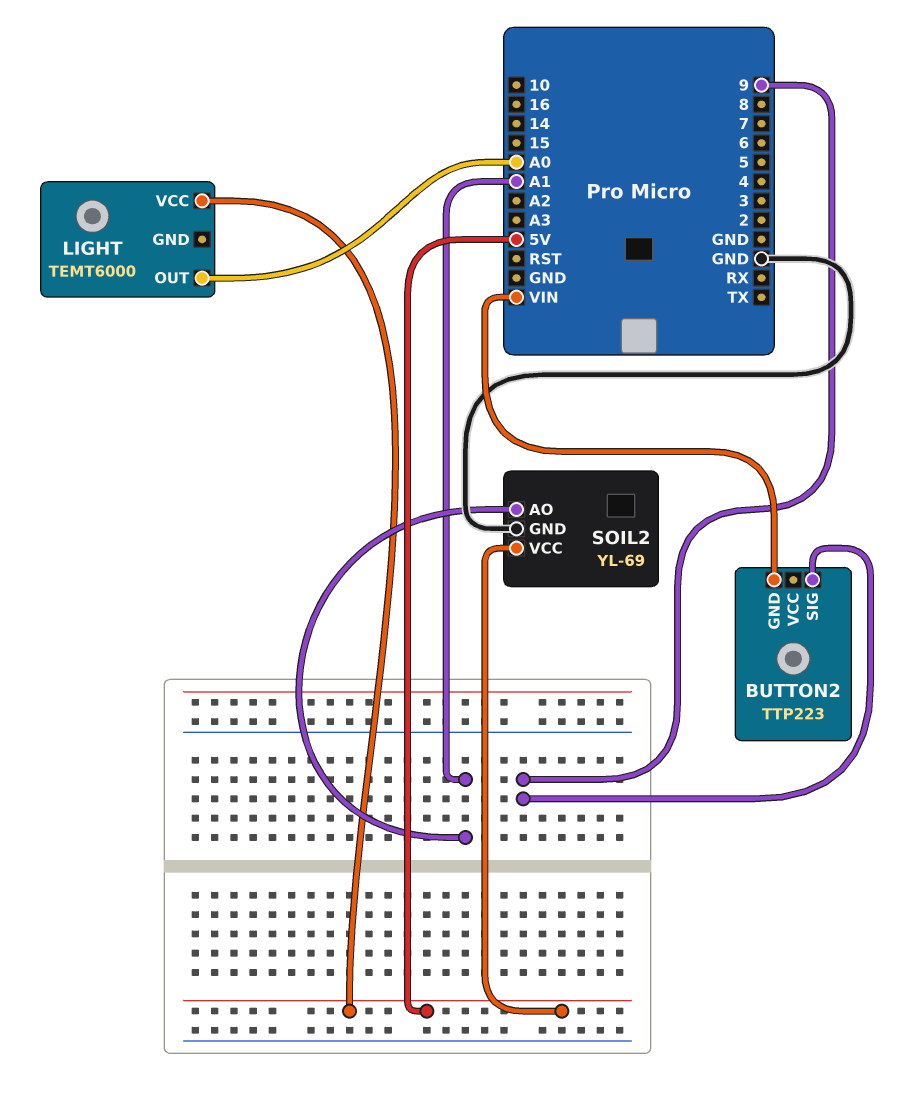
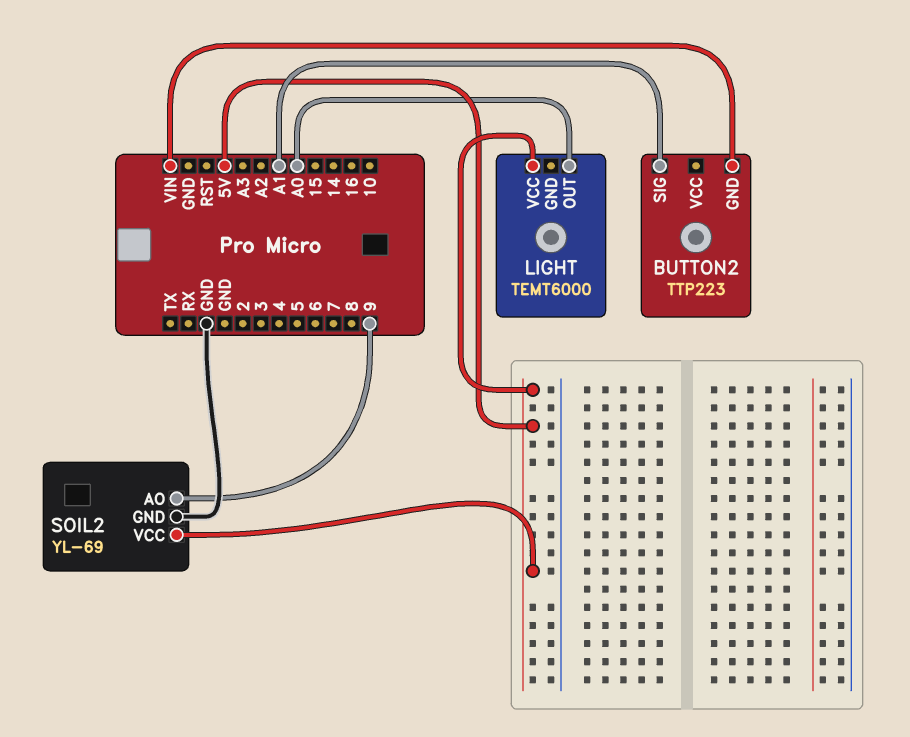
BUTTON2 pin SIG: 9 -> A1
SOIL2 pin AO: A1 -> 9

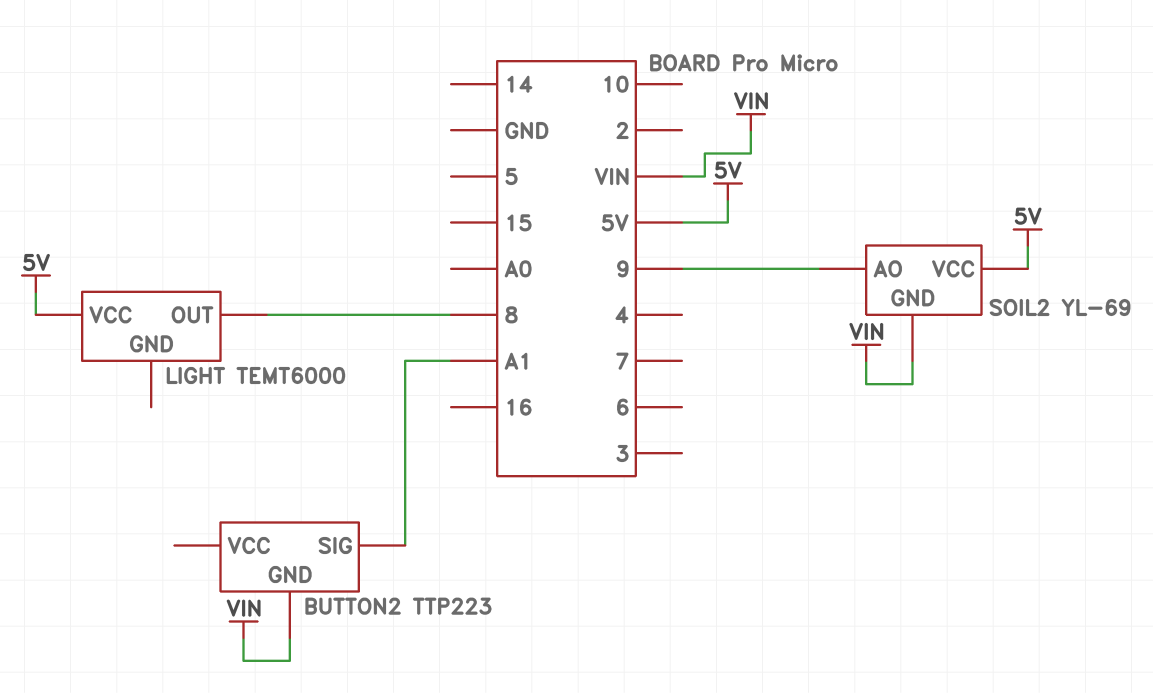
LIGHT pin OUT: A0 -> 8
SOIL2 pin GND: GND -> VIN

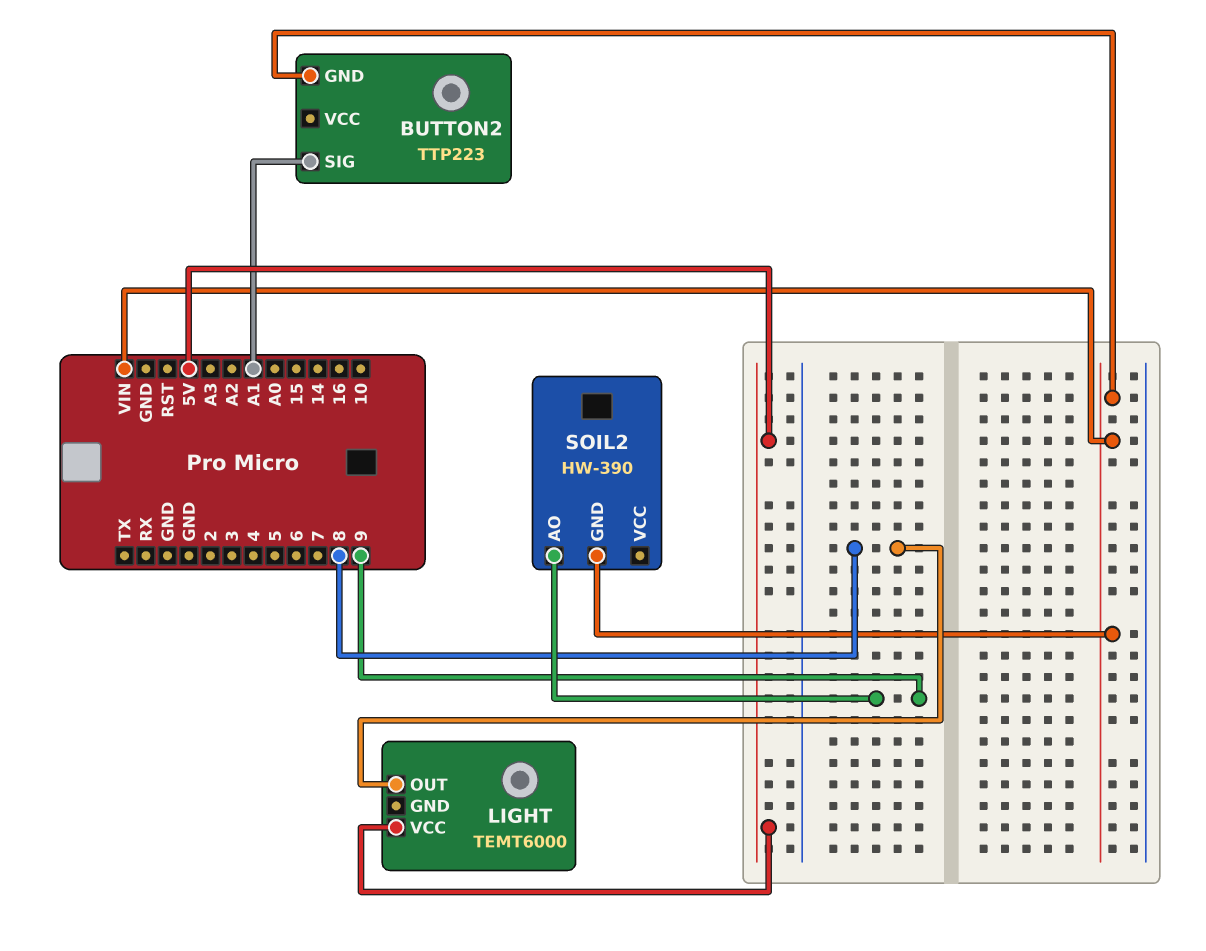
SOIL2: YL-69 -> HW-390
SOIL2 pin VCC: 5V -> none

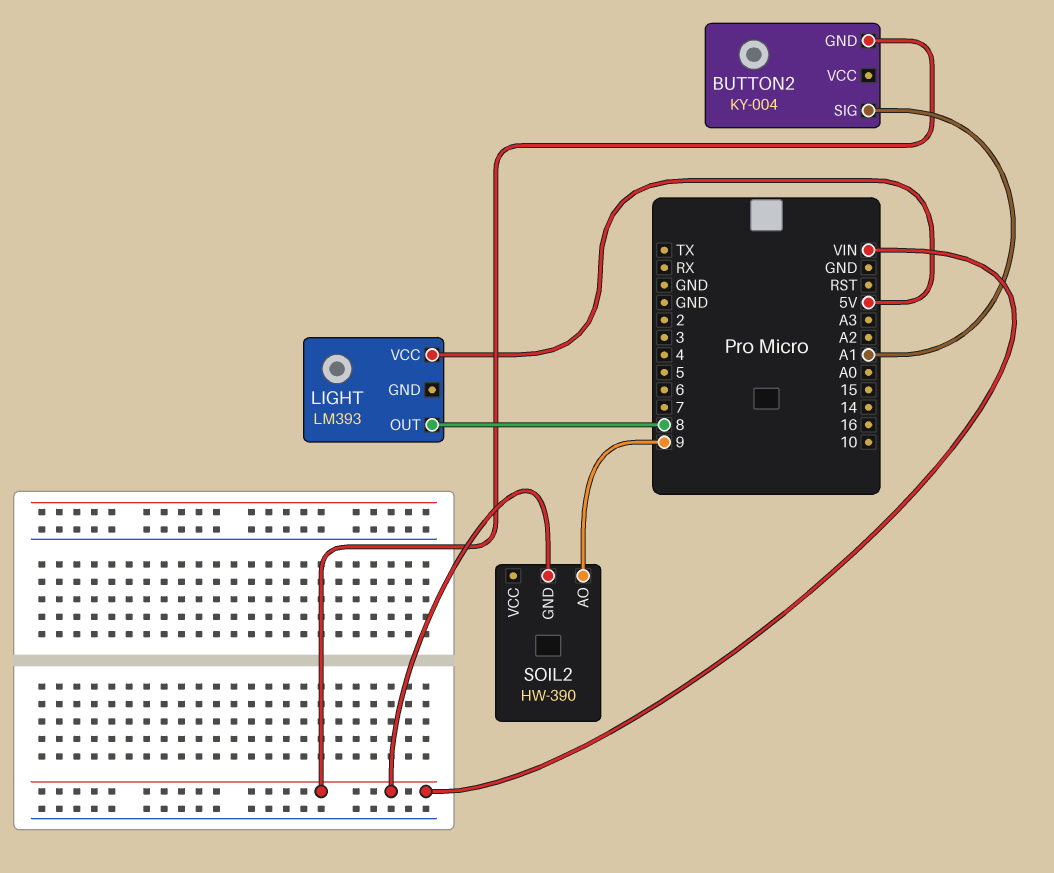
BUTTON2: TTP223 -> KY-004
LIGHT: TEMT6000 -> LM393

